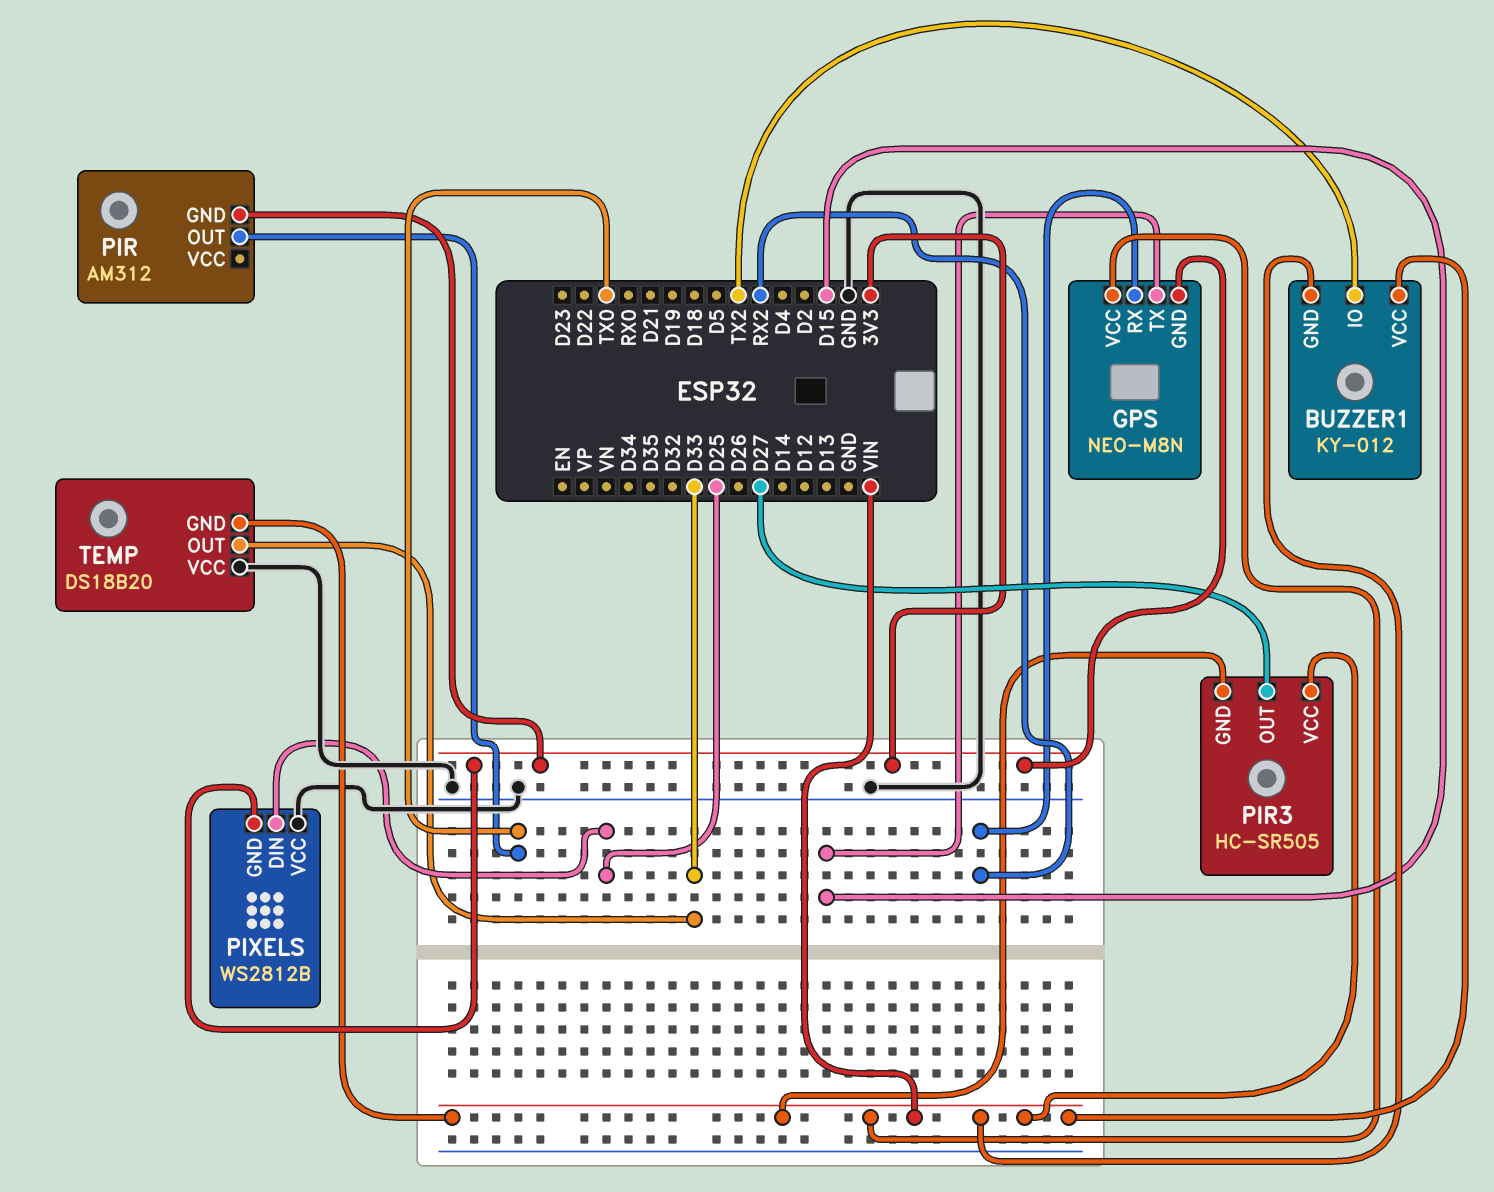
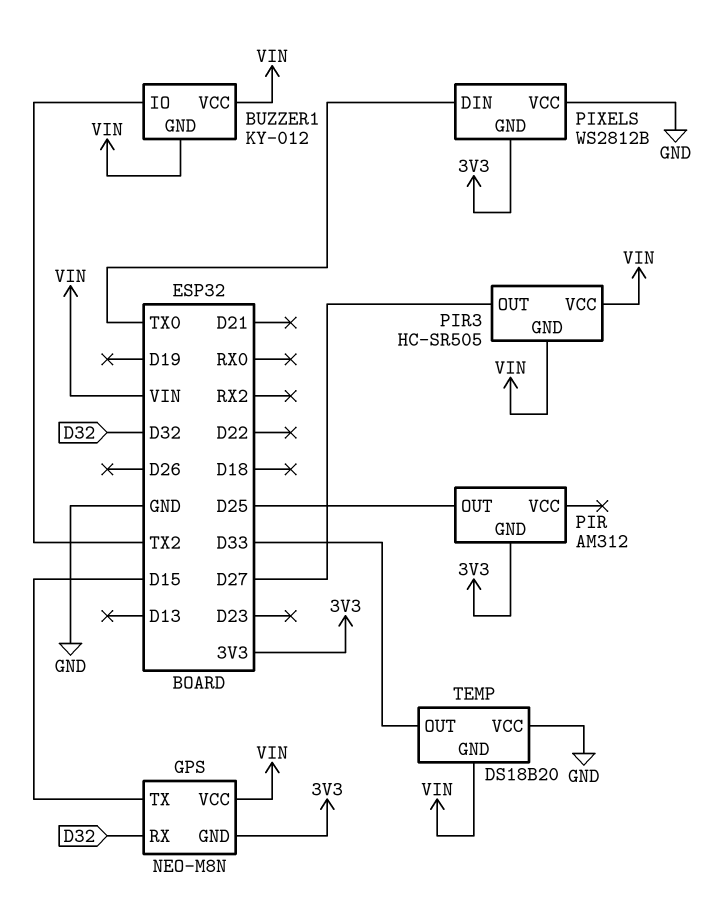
GPS pin RX: RX2 -> D32
PIR pin OUT: TX0 -> D25
PIXELS pin DIN: D25 -> TX0

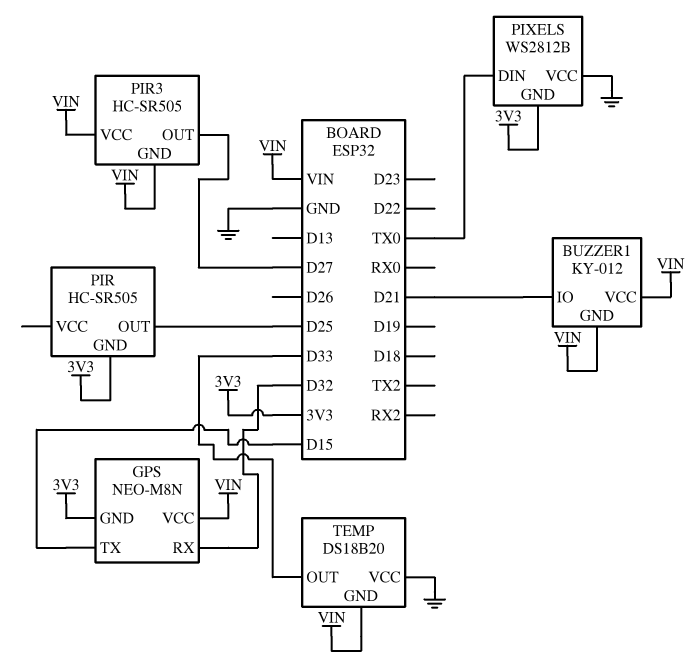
BUZZER1 pin IO: TX2 -> D21
PIR: AM312 -> HC-SR505

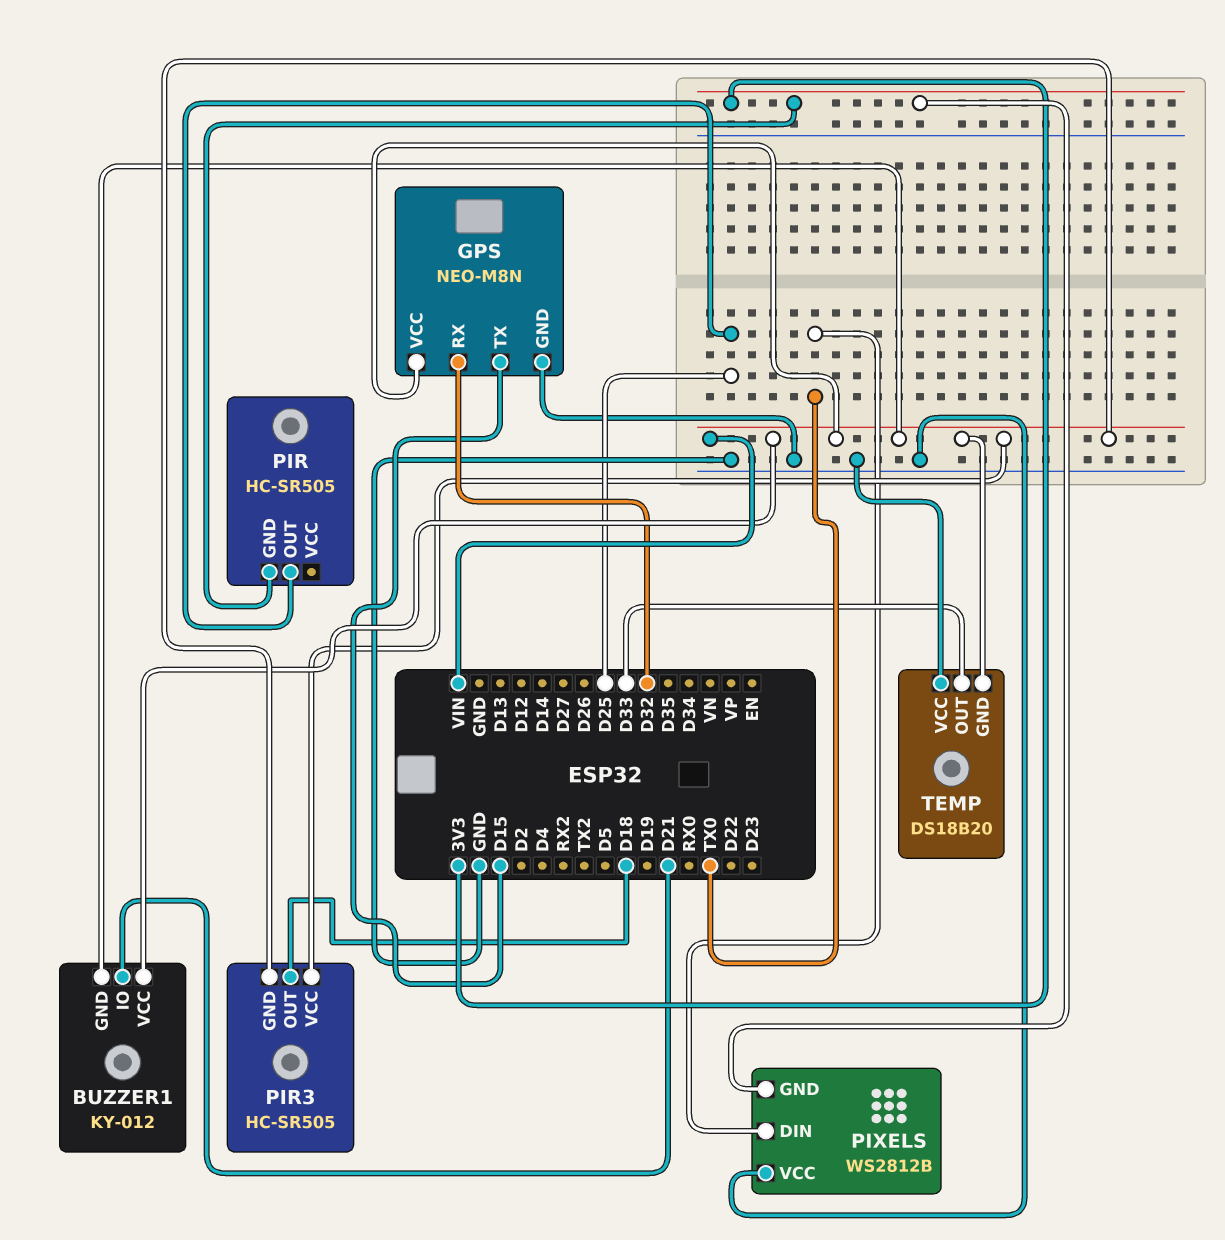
GPS pin GND: 3V3 -> GND
PIR3 pin OUT: D27 -> D18

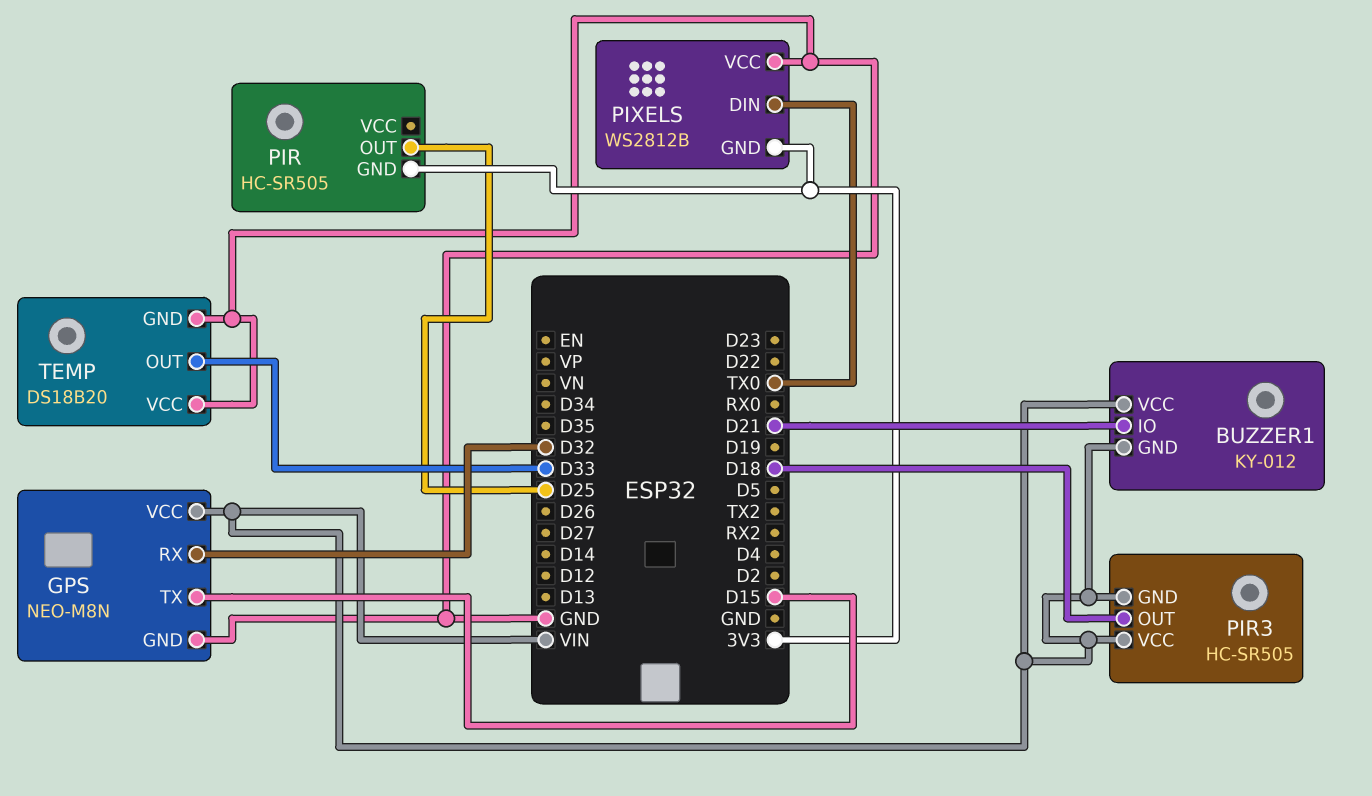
TEMP pin GND: VIN -> GND

